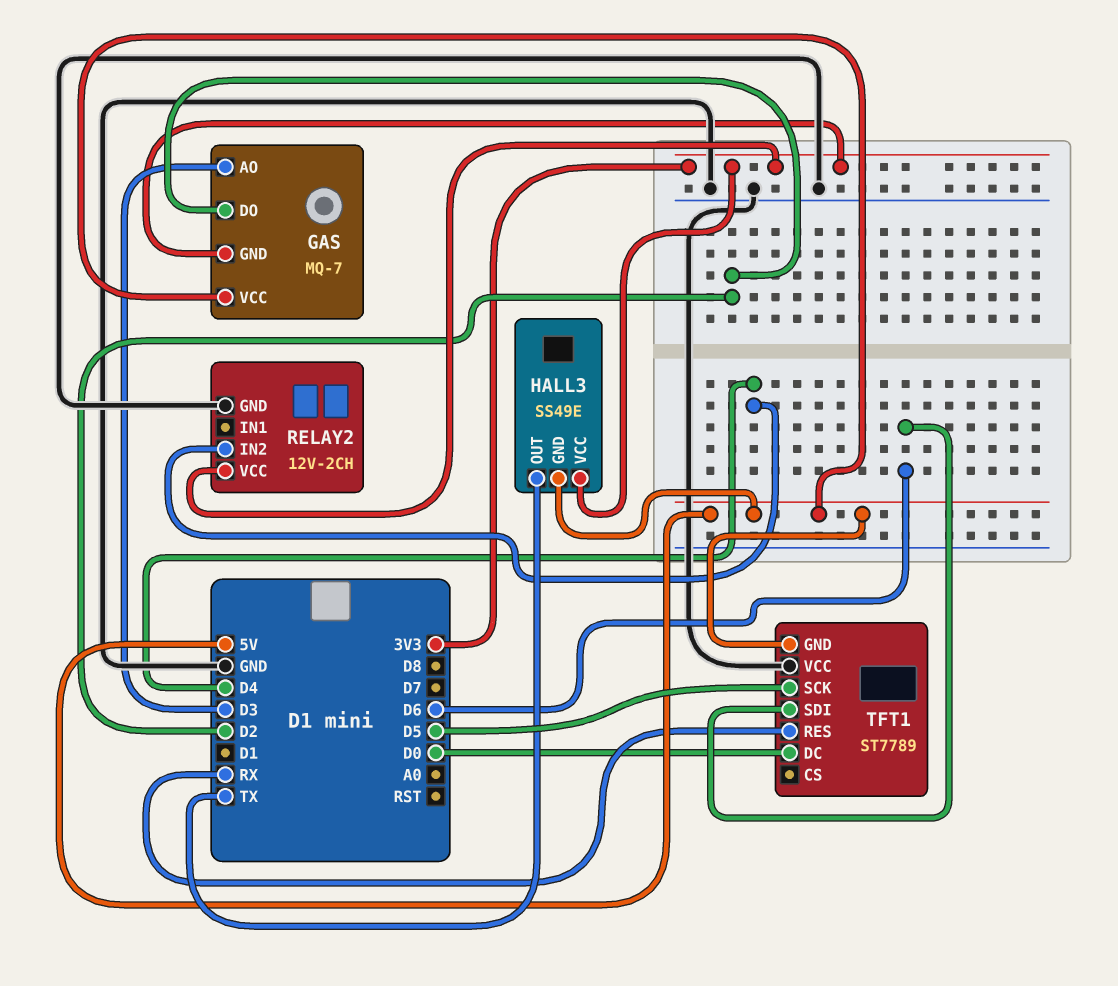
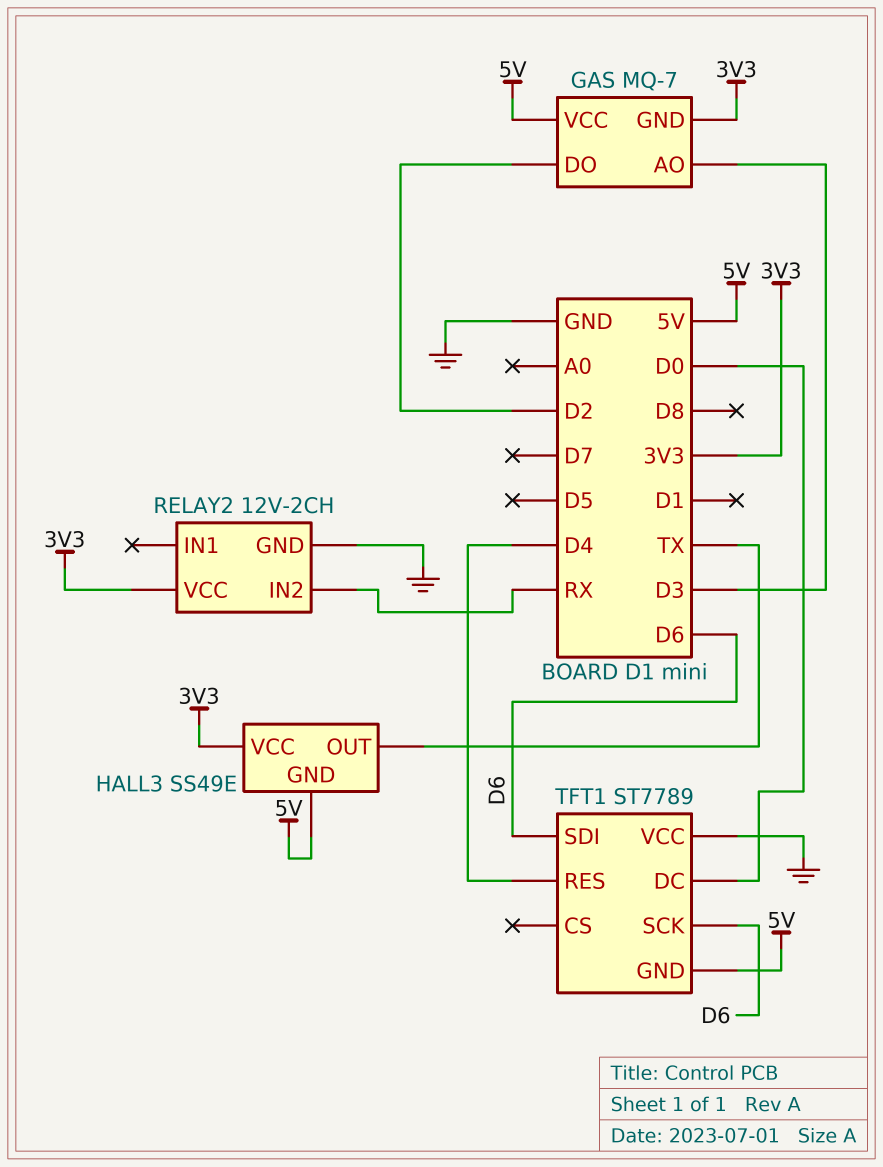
RELAY2 pin IN2: D4 -> RX
TFT1 pin RES: RX -> D4
TFT1 pin SCK: D5 -> D6

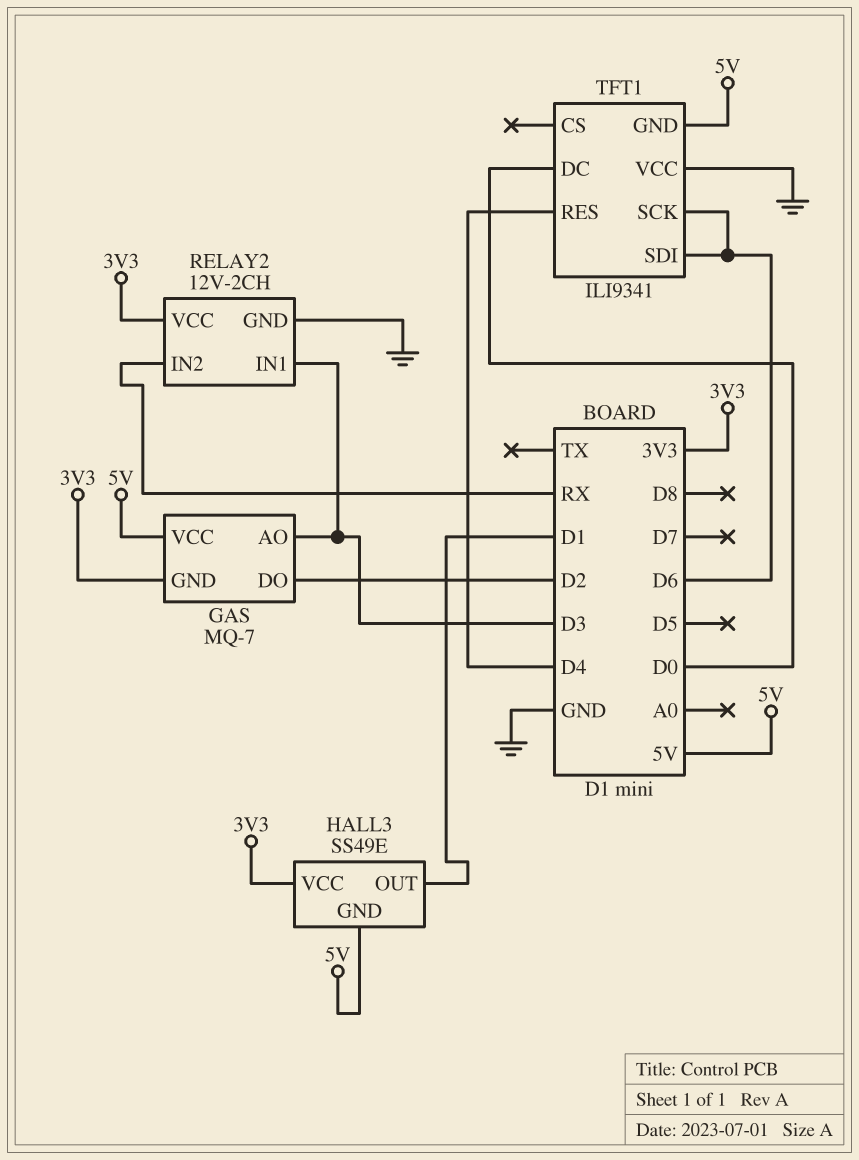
HALL3 pin OUT: TX -> D1
RELAY2 pin IN1: none -> D3
TFT1: ST7789 -> ILI9341

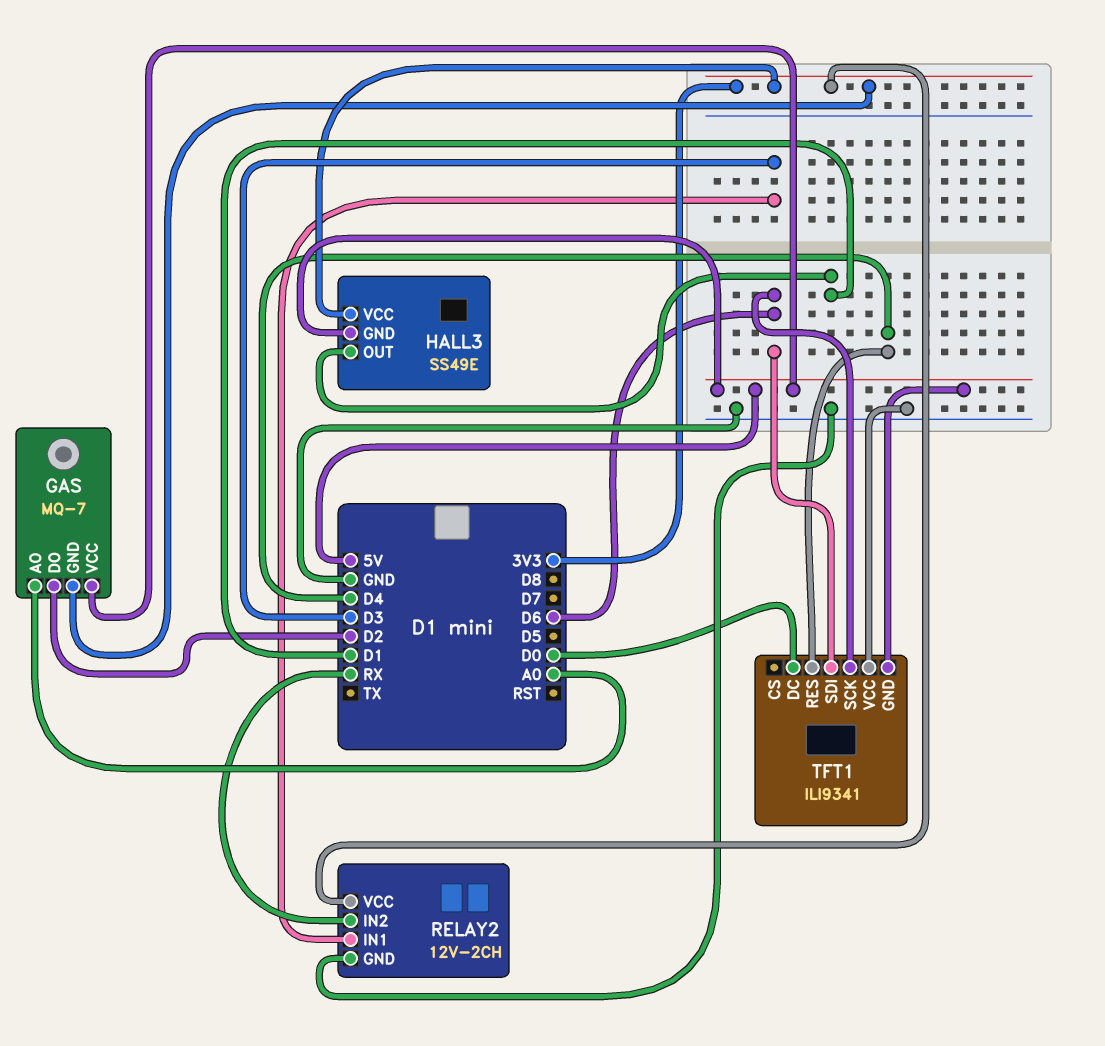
GAS pin AO: D3 -> A0

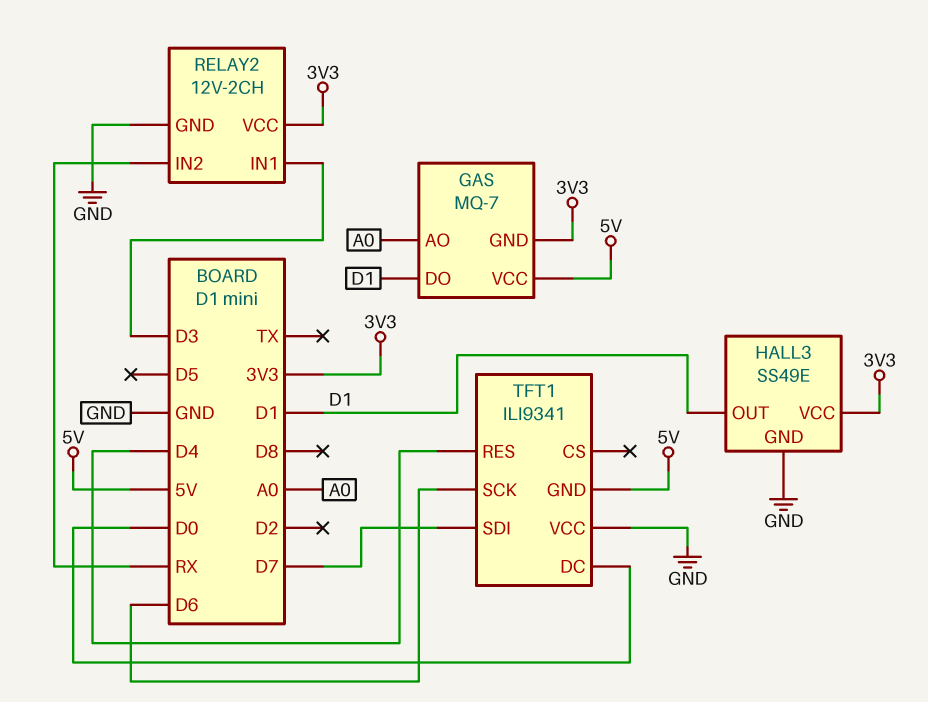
GAS pin DO: D2 -> D1
HALL3 pin GND: 5V -> GND
TFT1 pin SDI: D6 -> D7

